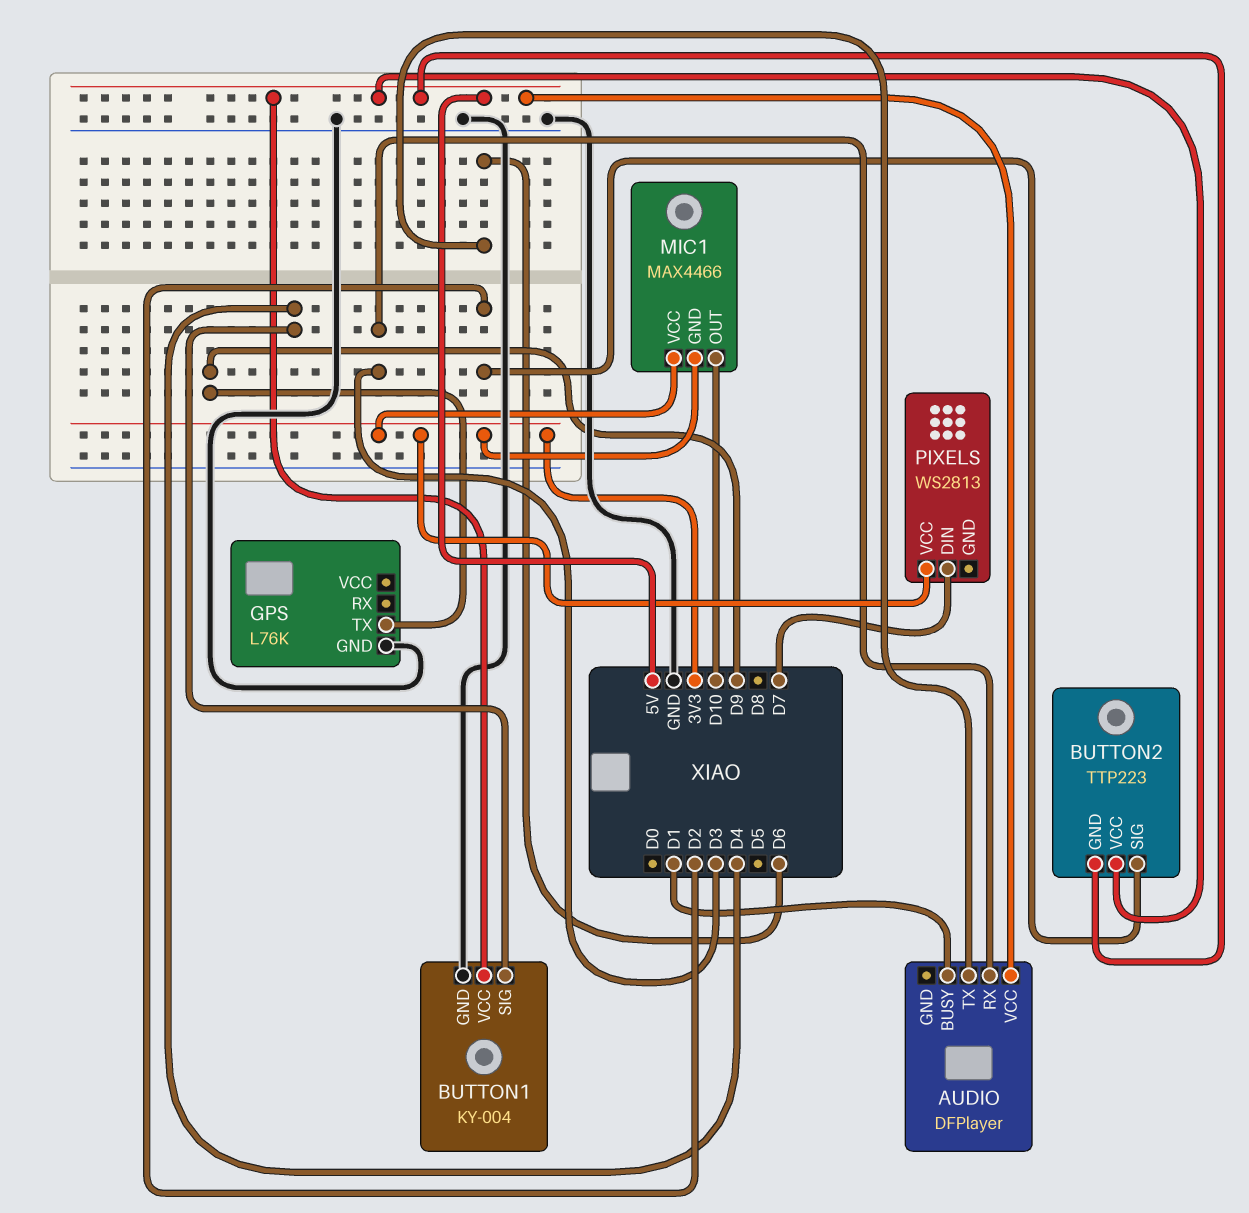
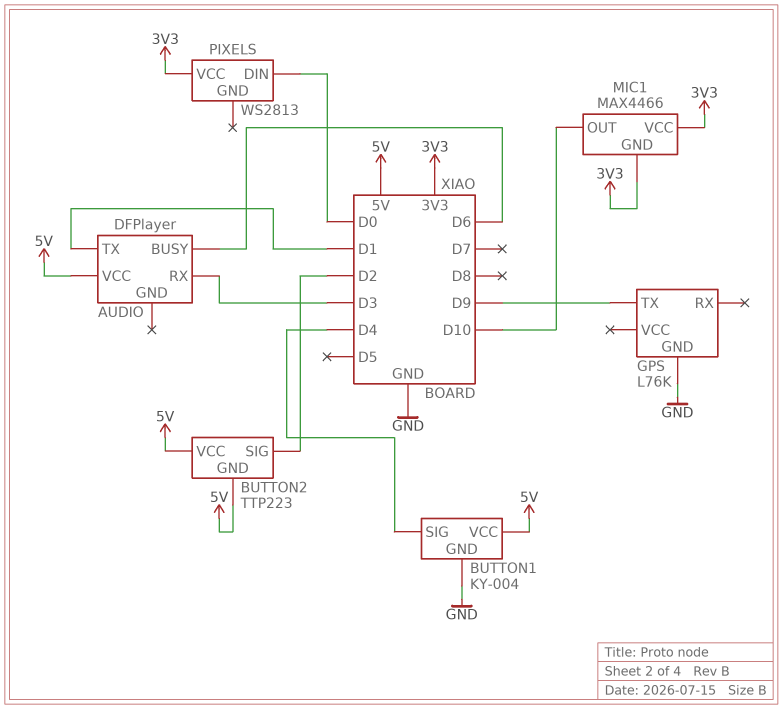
AUDIO pin BUSY: D1 -> D6
AUDIO pin TX: D6 -> D1
PIXELS pin DIN: D7 -> D0

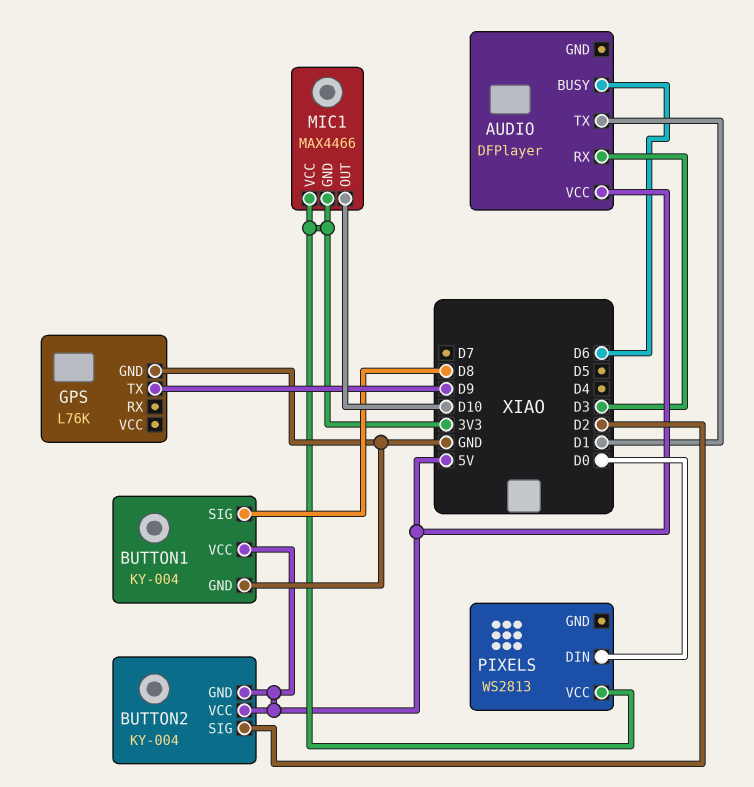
BUTTON1 pin SIG: D4 -> D8
BUTTON2: TTP223 -> KY-004

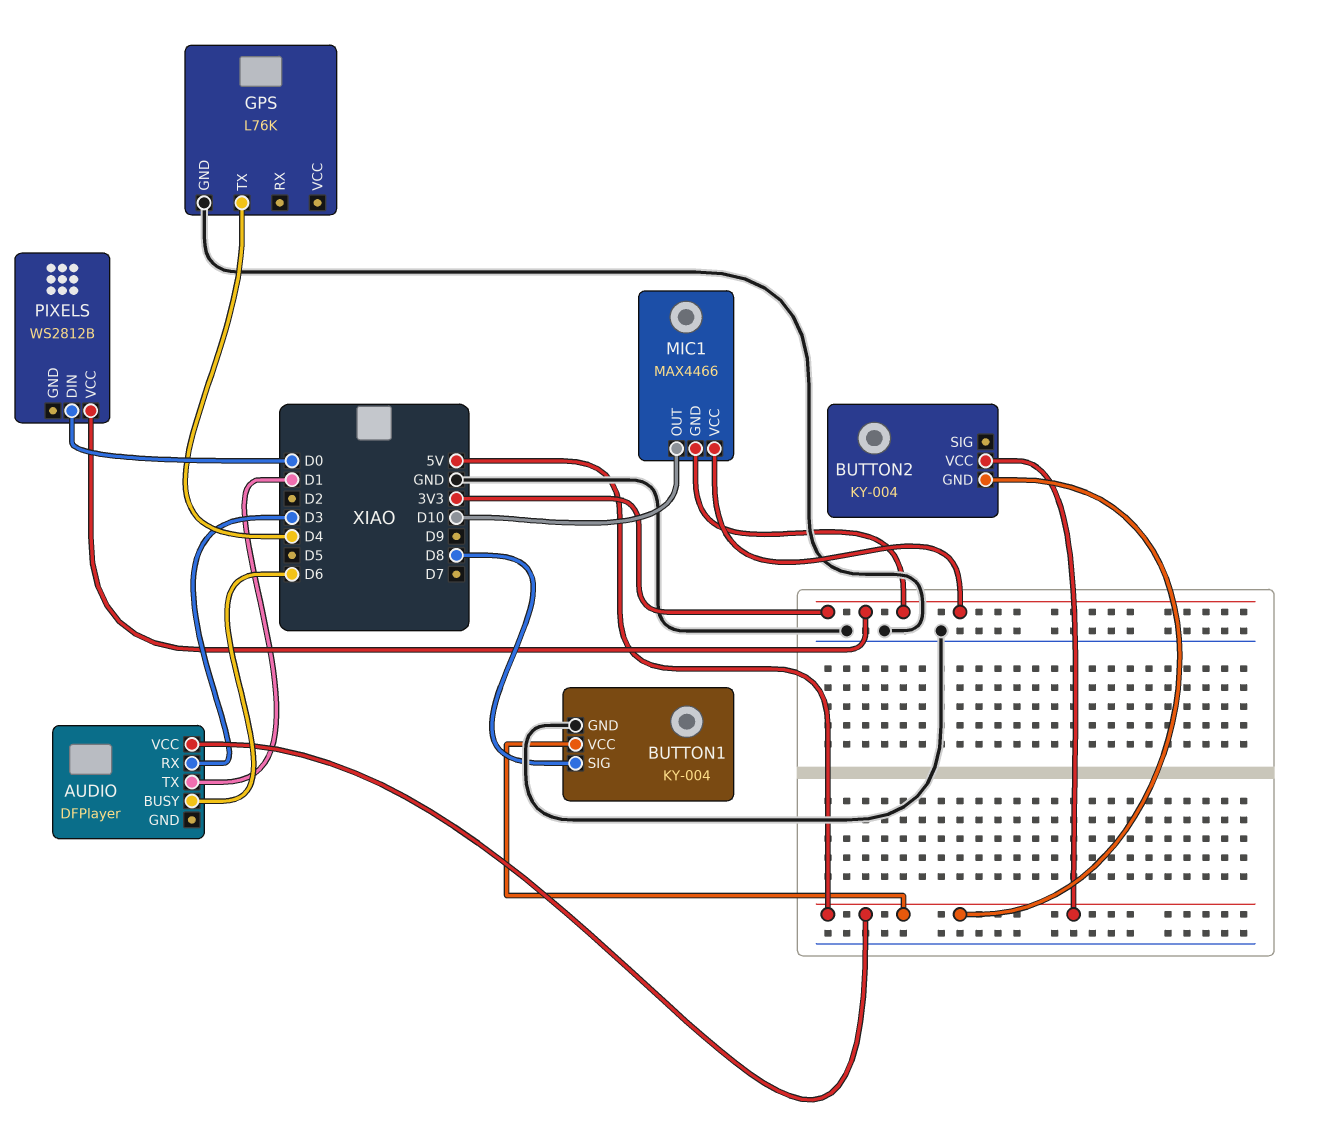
BUTTON2 pin SIG: D2 -> none
GPS pin TX: D9 -> D4
PIXELS: WS2813 -> WS2812B

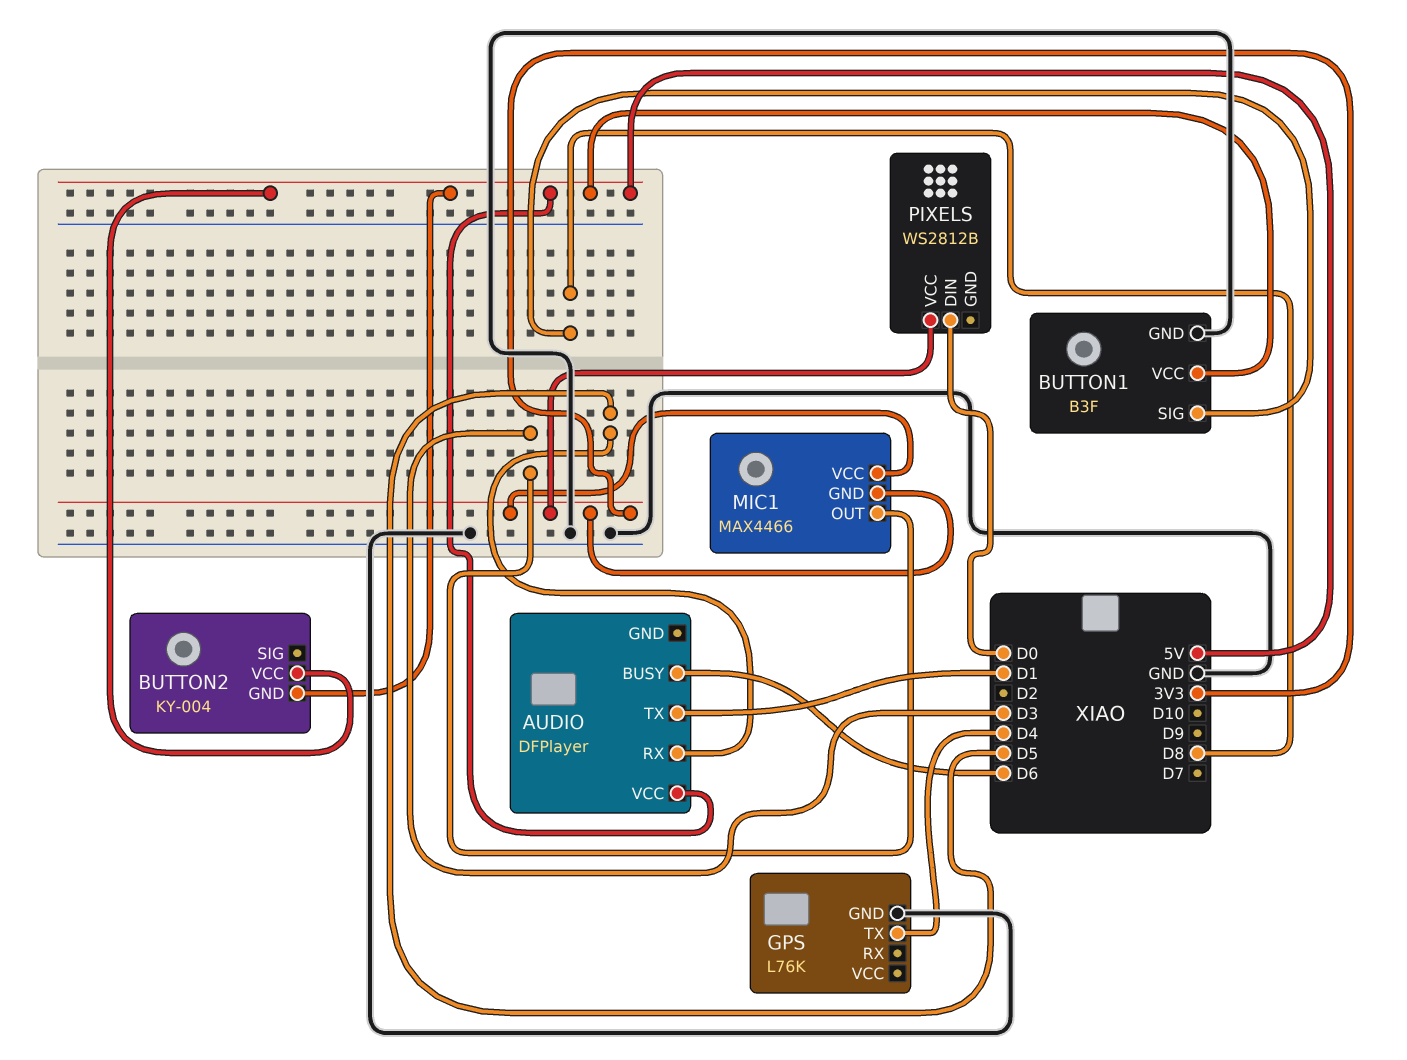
AUDIO pin RX: D3 -> D5
BUTTON1: KY-004 -> B3F
MIC1 pin OUT: D10 -> D3

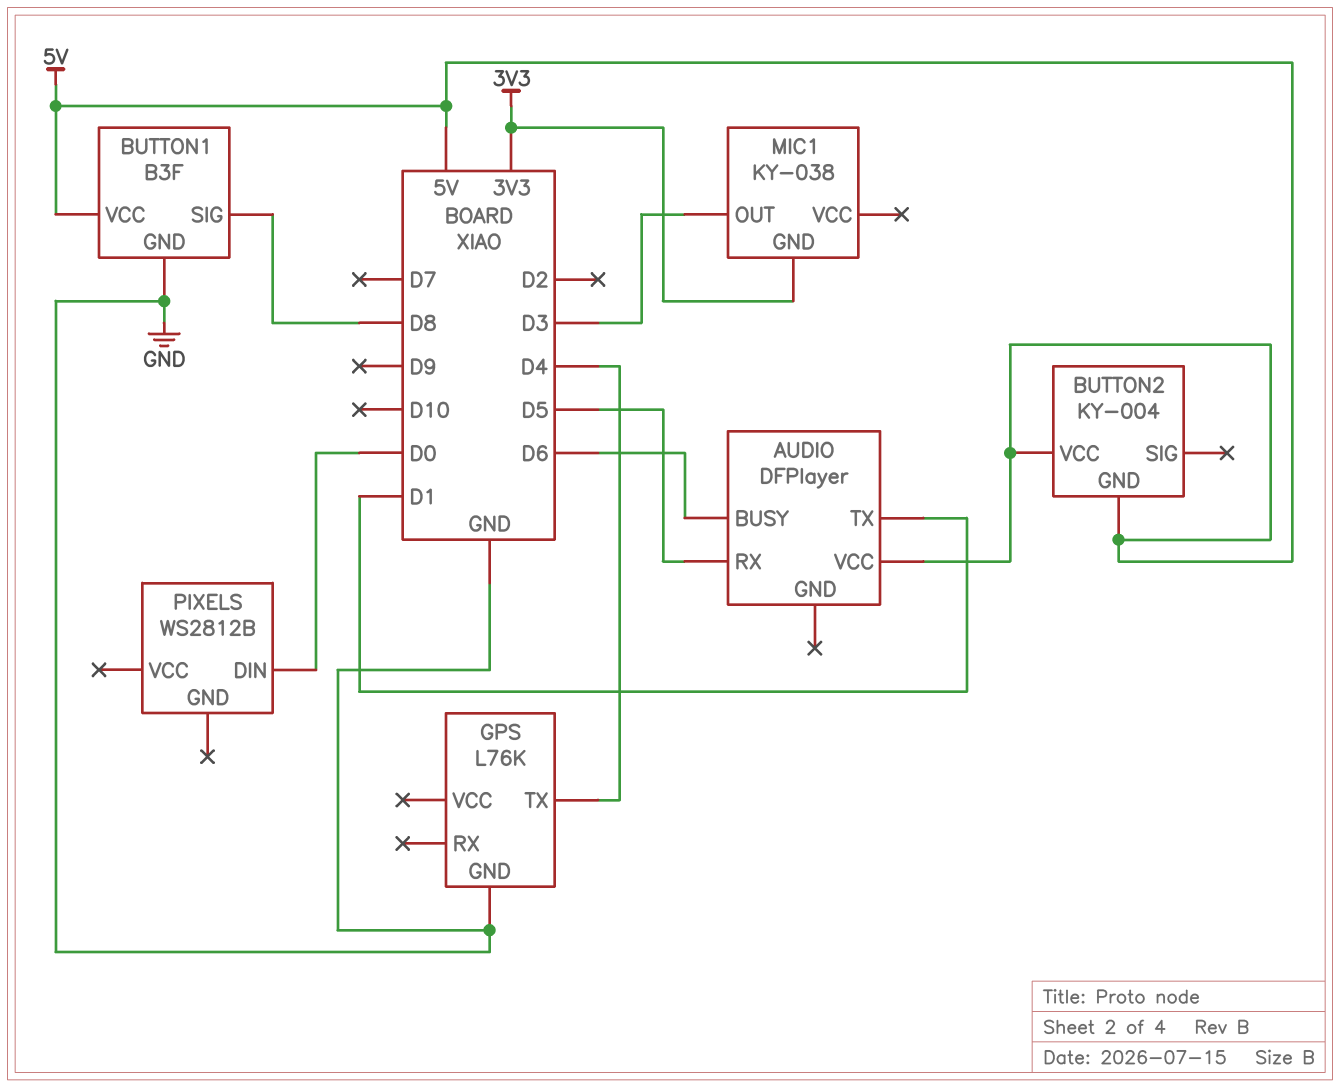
MIC1: MAX4466 -> KY-038
MIC1 pin VCC: 3V3 -> none
PIXELS pin VCC: 3V3 -> none

